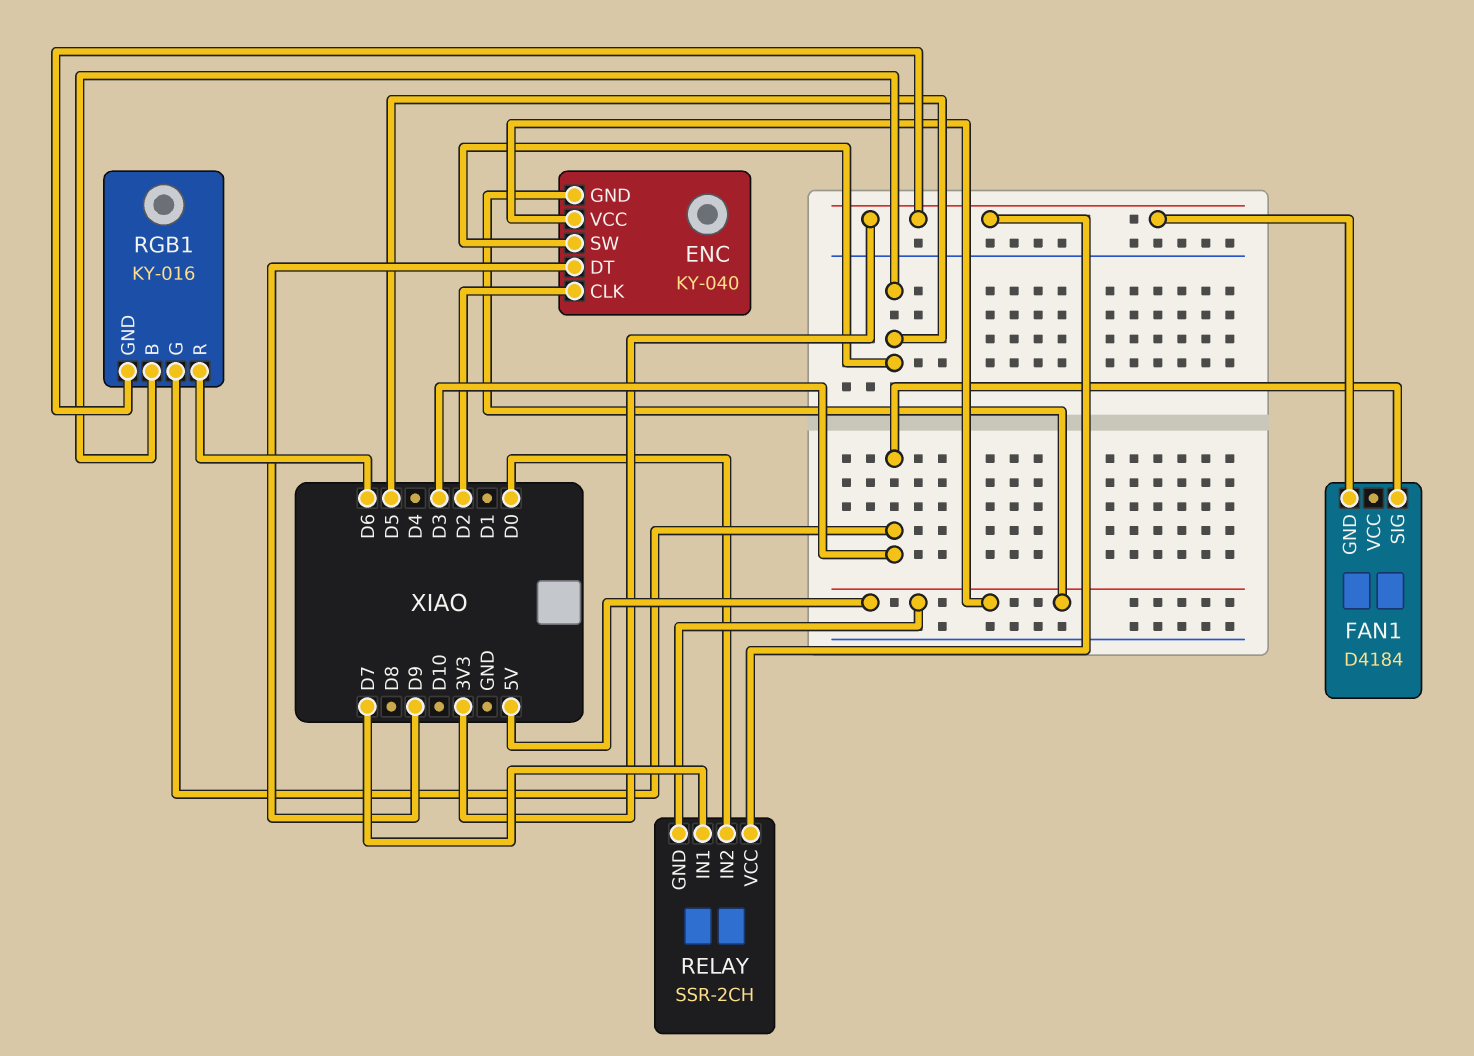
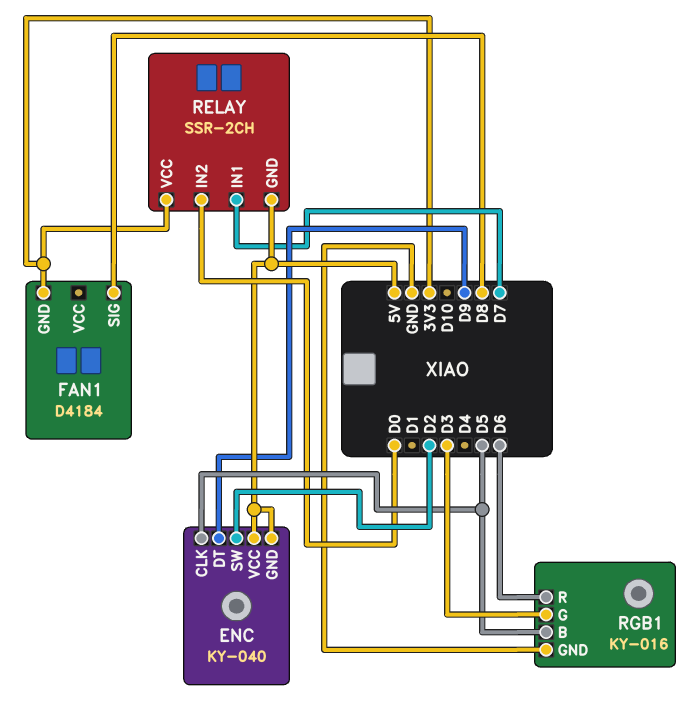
ENC pin CLK: D2 -> D5
ENC pin SW: D5 -> D2
FAN1 pin SIG: D3 -> D8
RGB1 pin GND: 3V3 -> GND

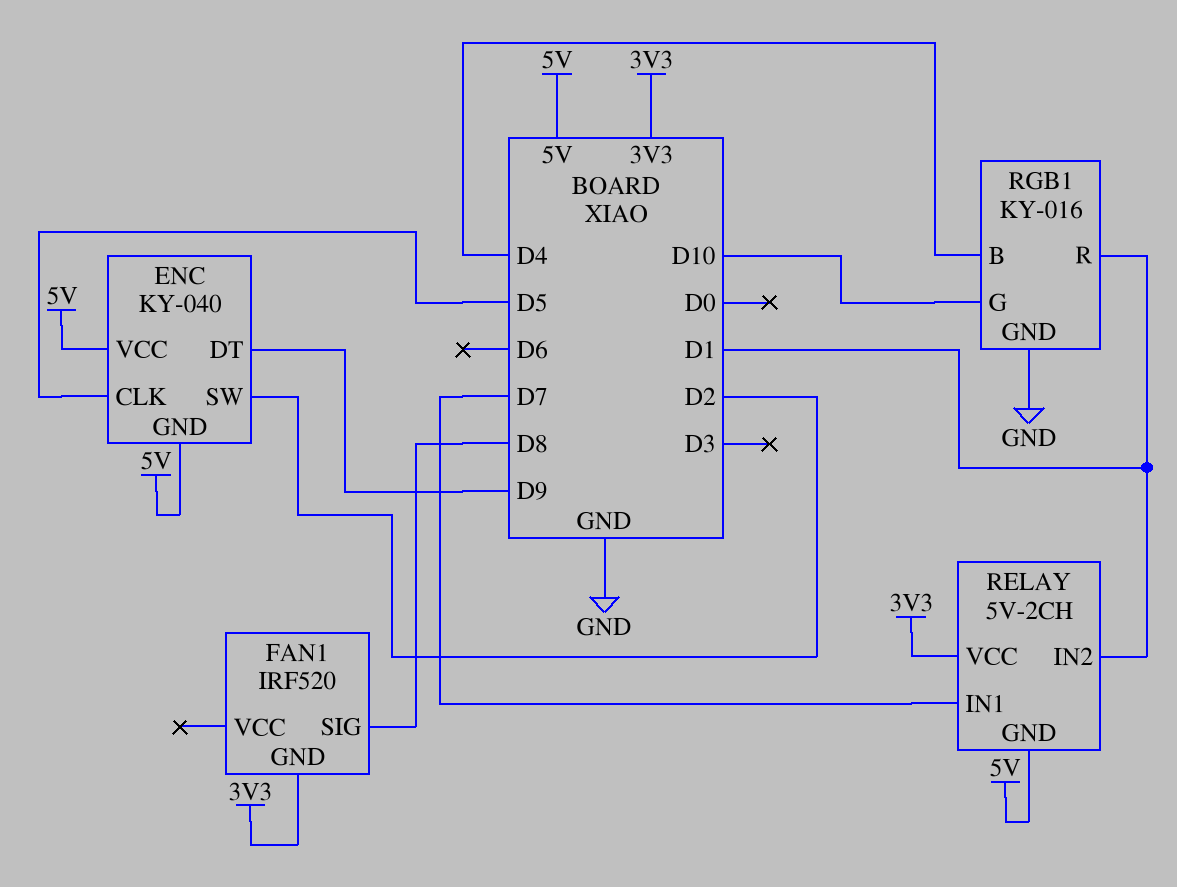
FAN1: D4184 -> IRF520
RELAY: SSR-2CH -> 5V-2CH
RELAY pin IN2: D0 -> D1
RGB1 pin B: D5 -> D4
RGB1 pin G: D3 -> D10
RGB1 pin R: D6 -> D1

